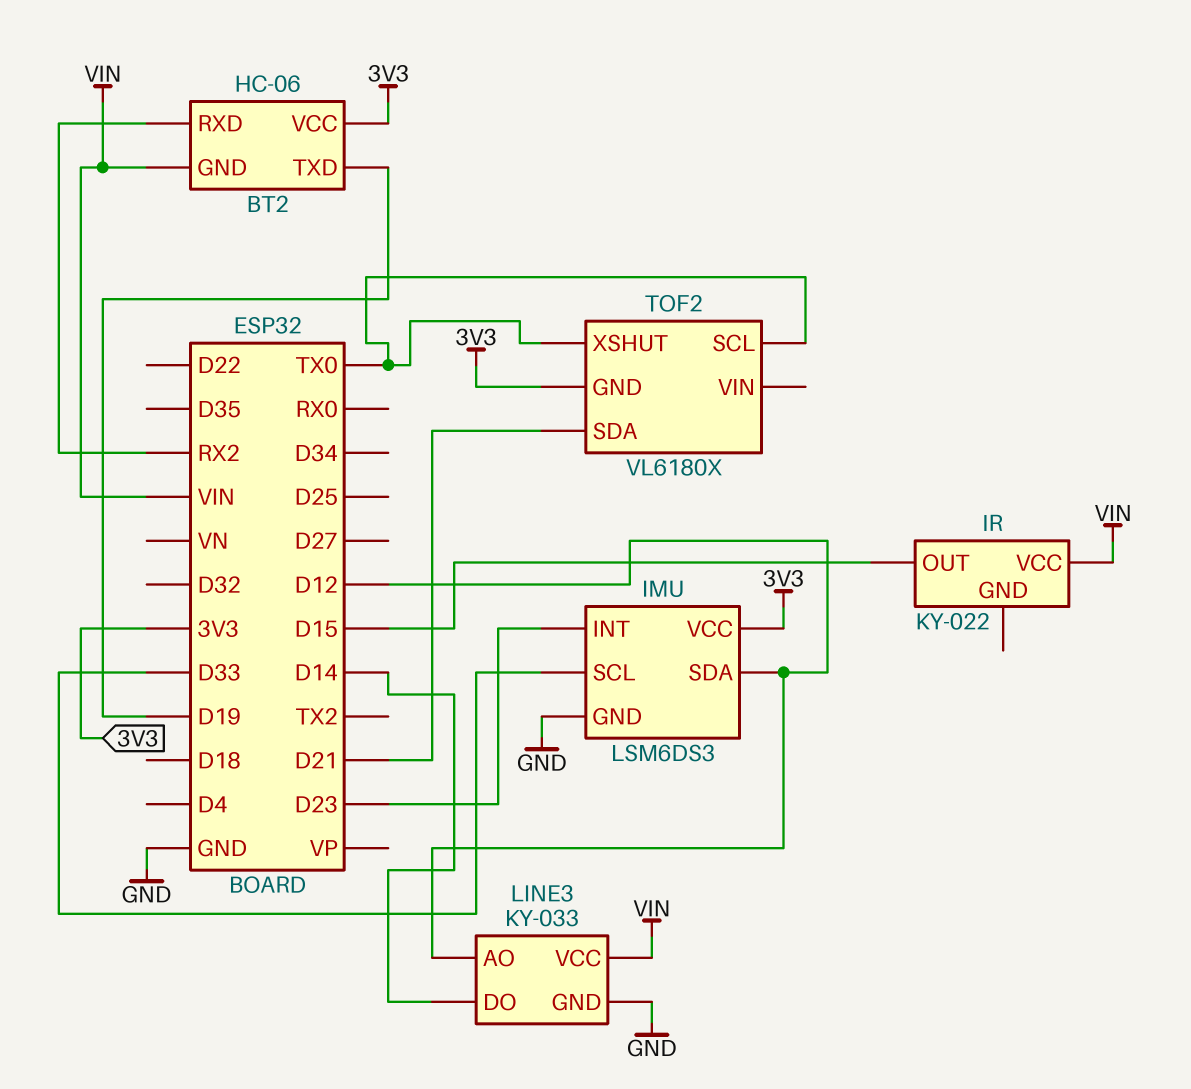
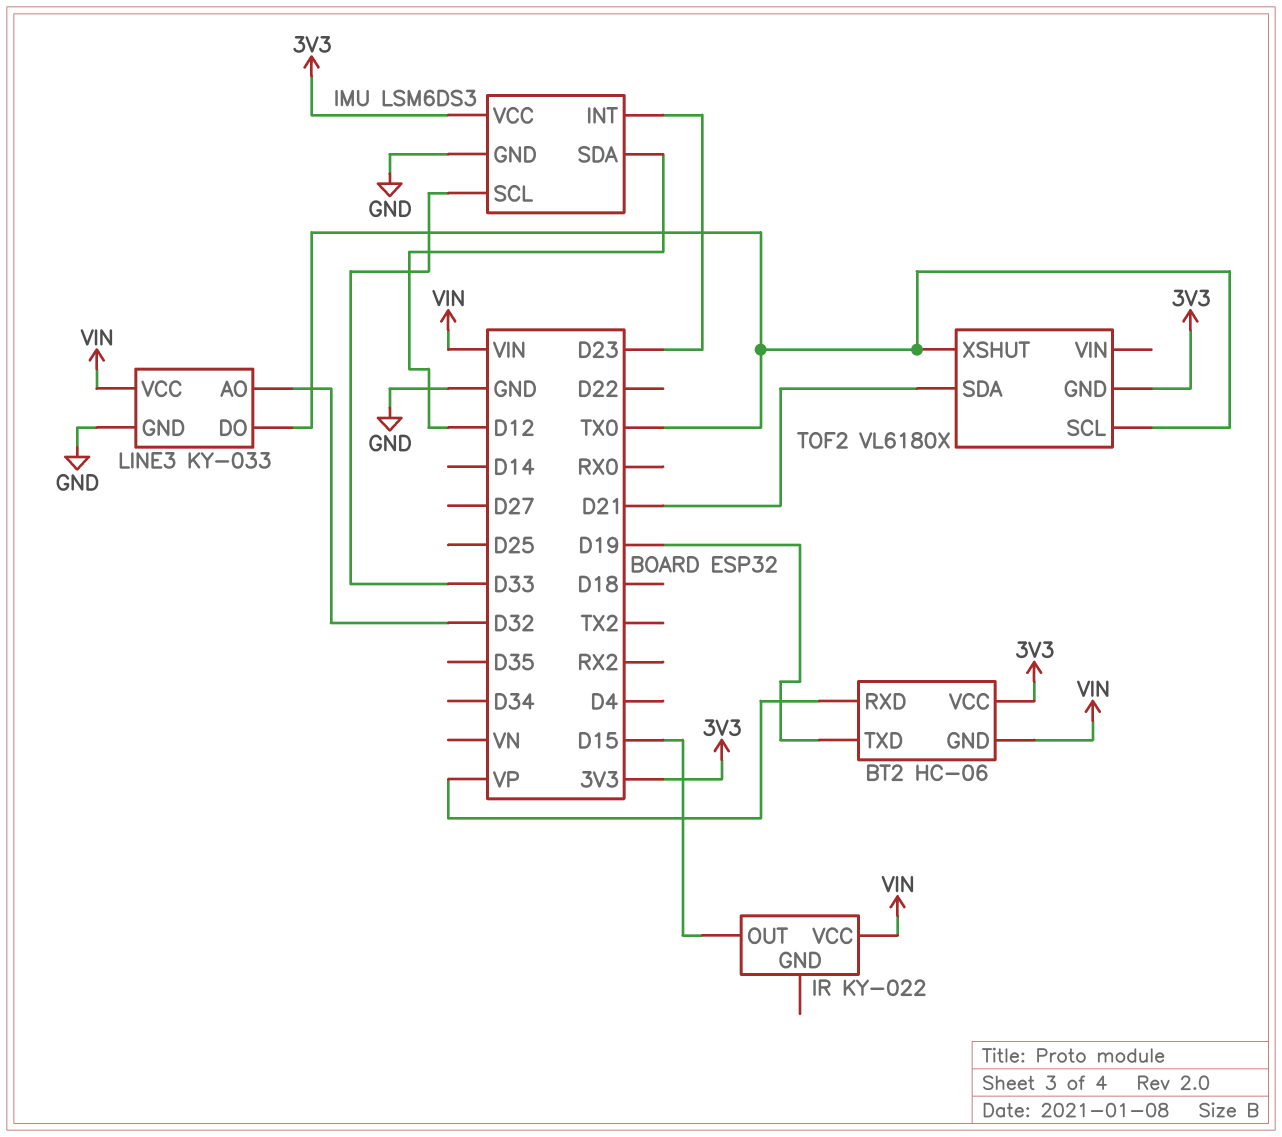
BT2 pin RXD: RX2 -> VP
LINE3 pin AO: D12 -> D32
LINE3 pin DO: D14 -> TX0

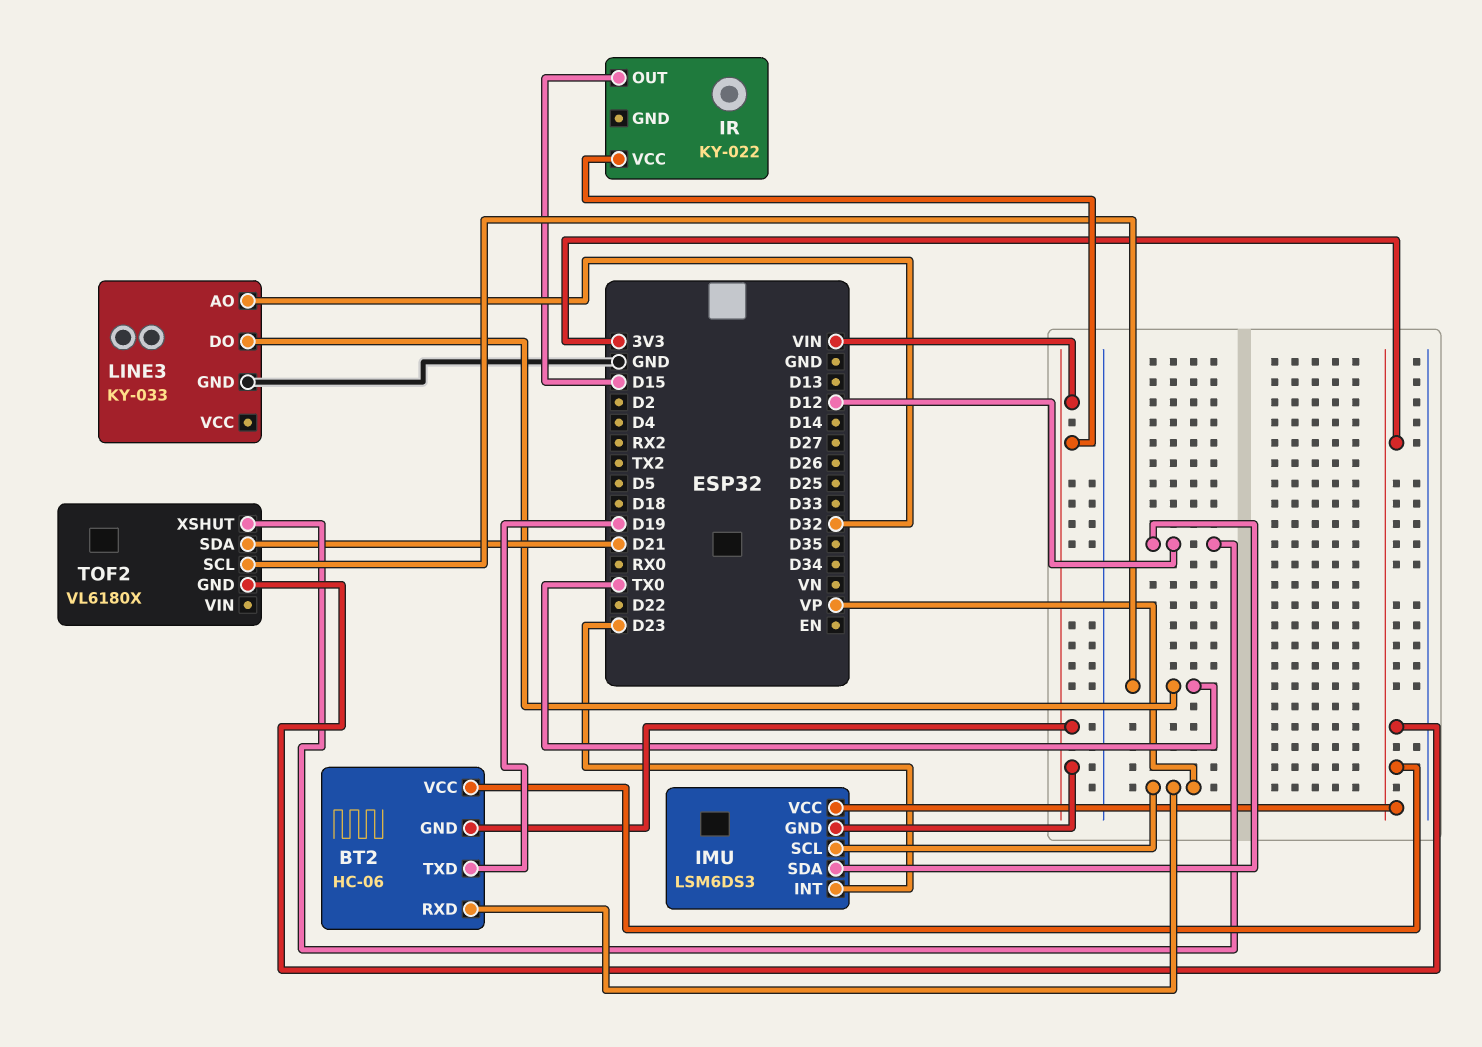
IMU pin GND: GND -> VIN
IMU pin SCL: D33 -> VP
LINE3 pin VCC: VIN -> none
TOF2 pin XSHUT: TX0 -> D12

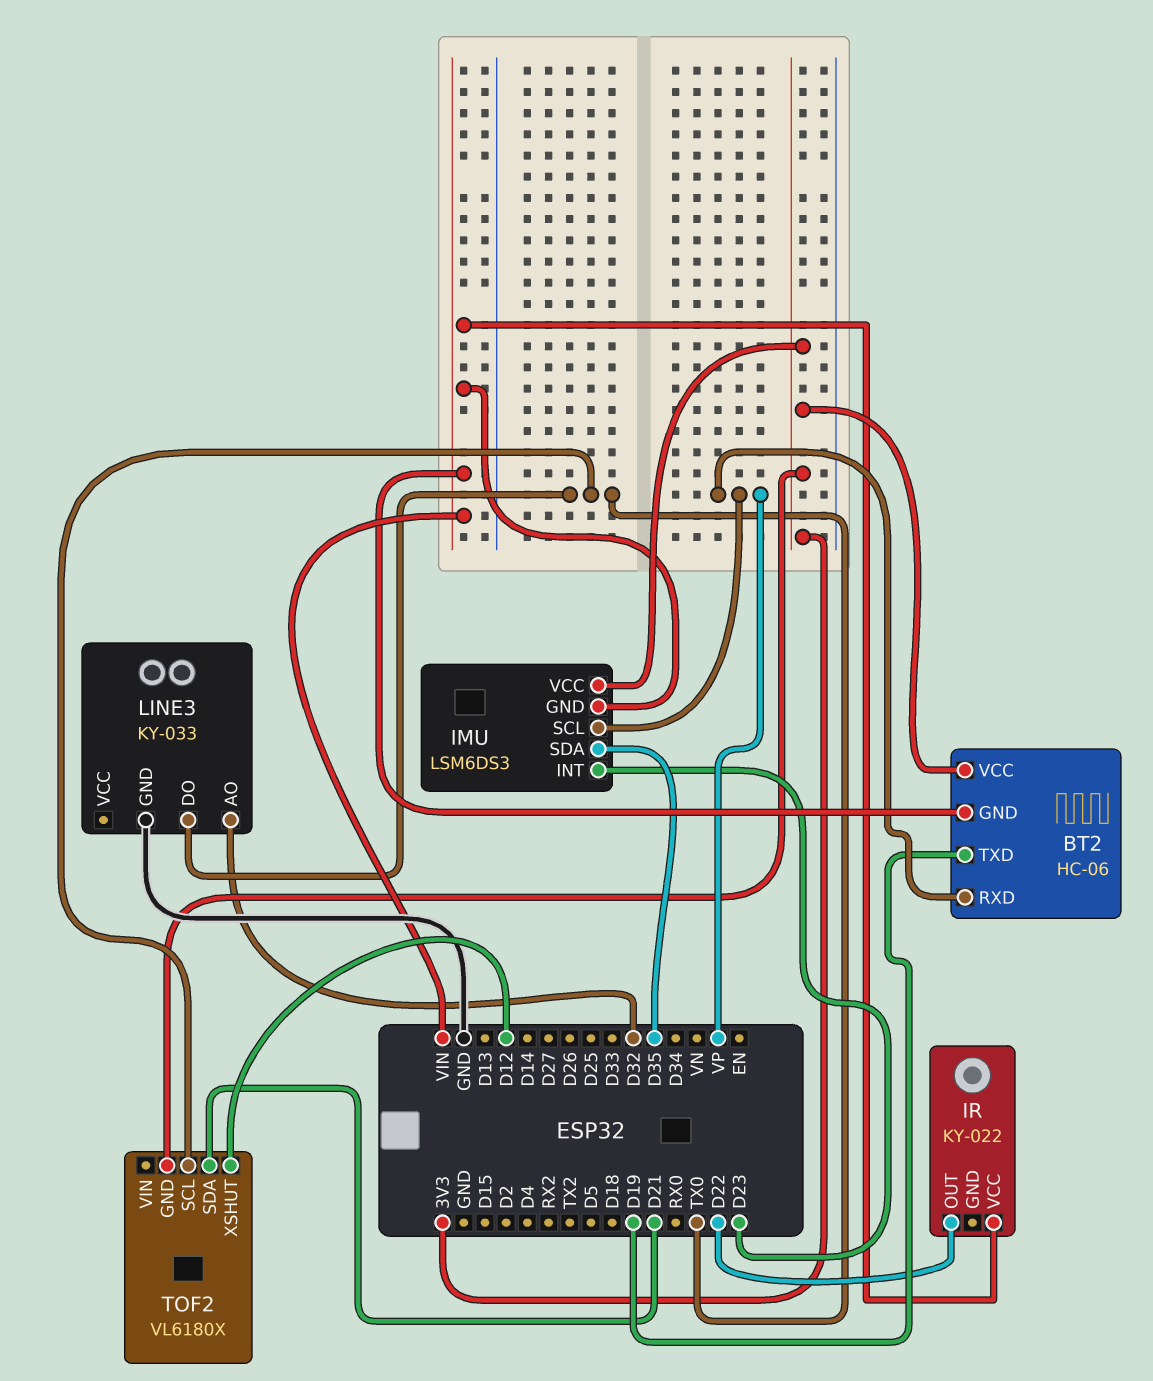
IMU pin SDA: D12 -> D35
IR pin OUT: D15 -> D22

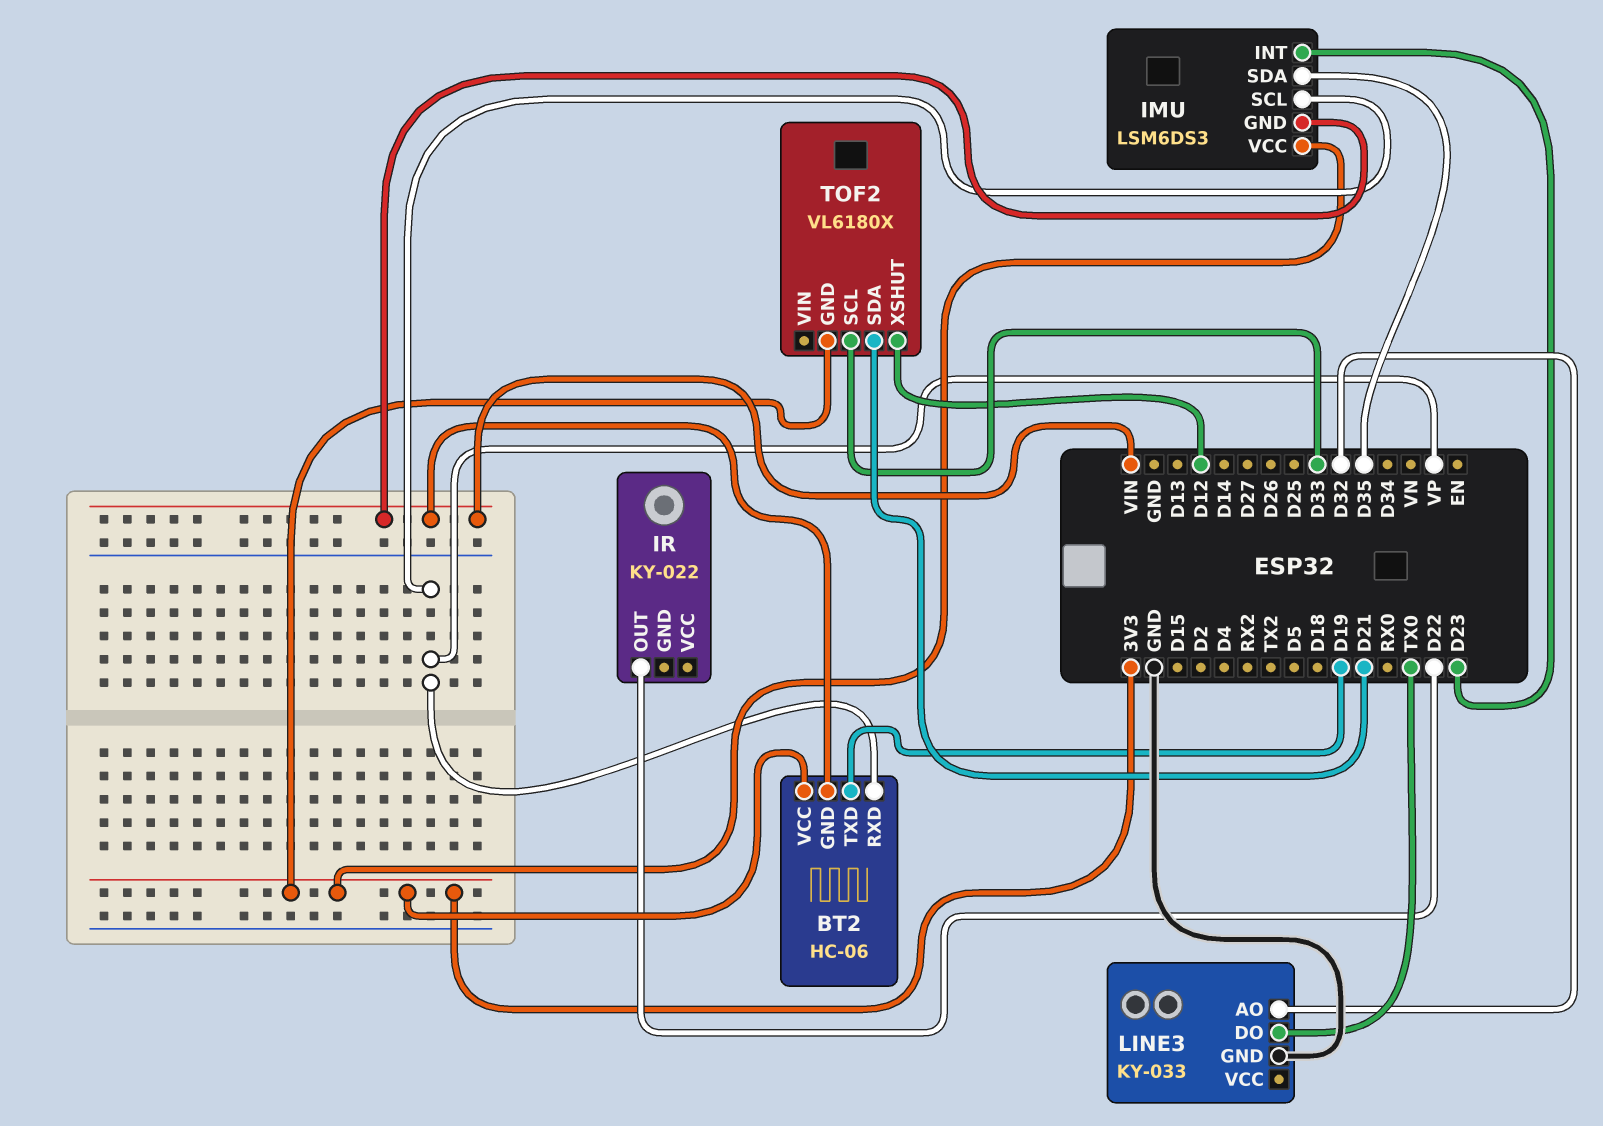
IR pin VCC: VIN -> none
TOF2 pin SCL: TX0 -> D33

